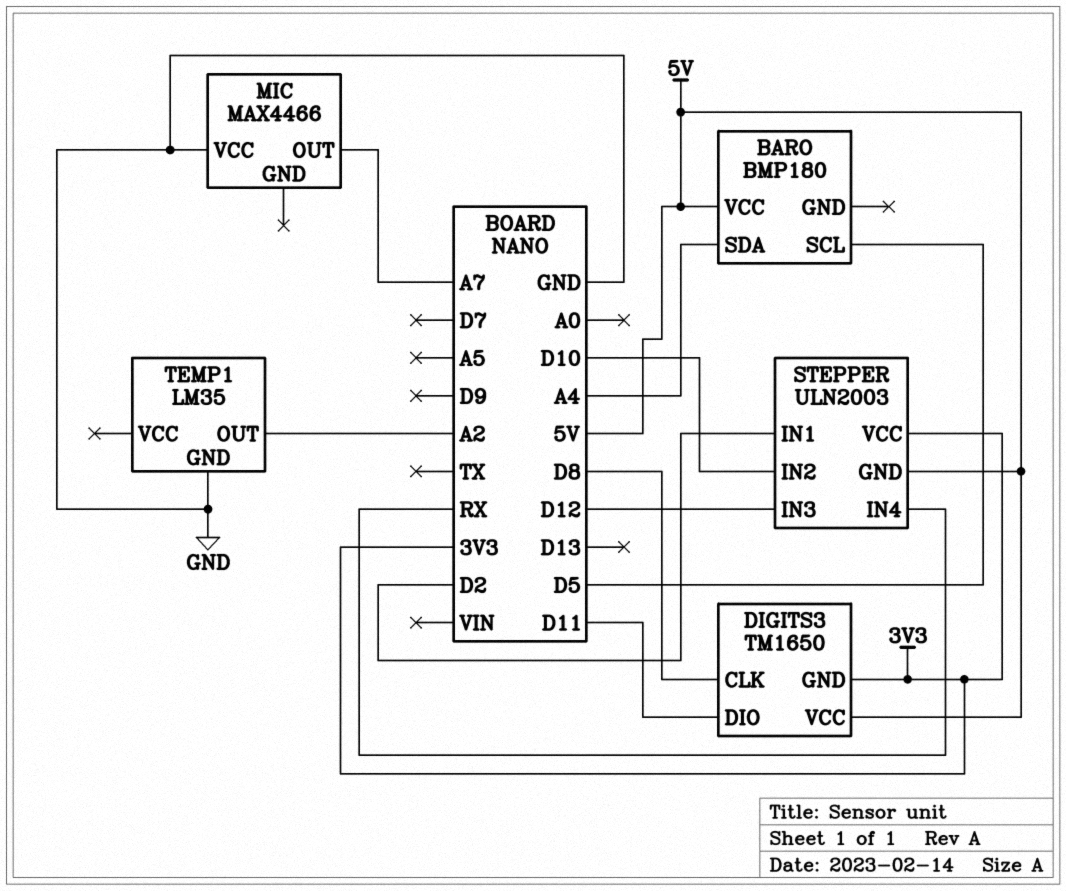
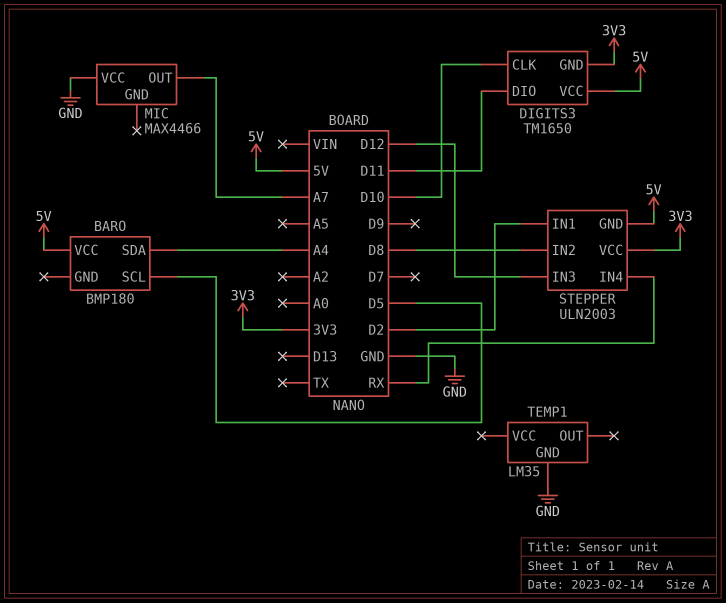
DIGITS3 pin CLK: D8 -> D10
STEPPER pin IN2: D10 -> D8
TEMP1 pin OUT: A2 -> none

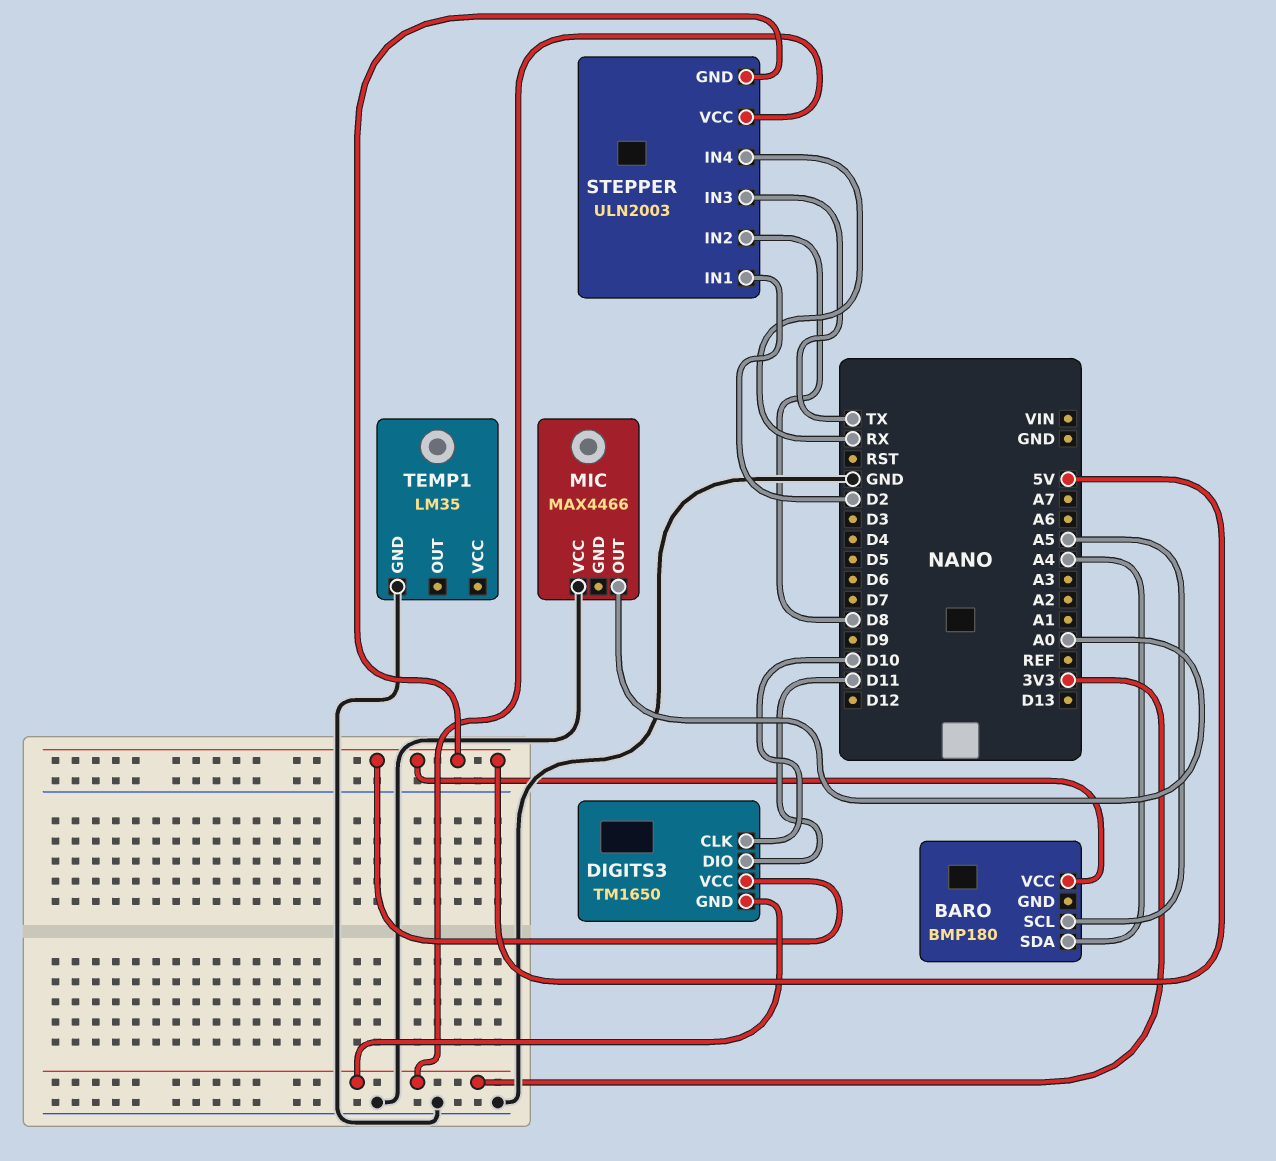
BARO pin SCL: D5 -> A5
MIC pin OUT: A7 -> A0
STEPPER pin IN3: D12 -> TX

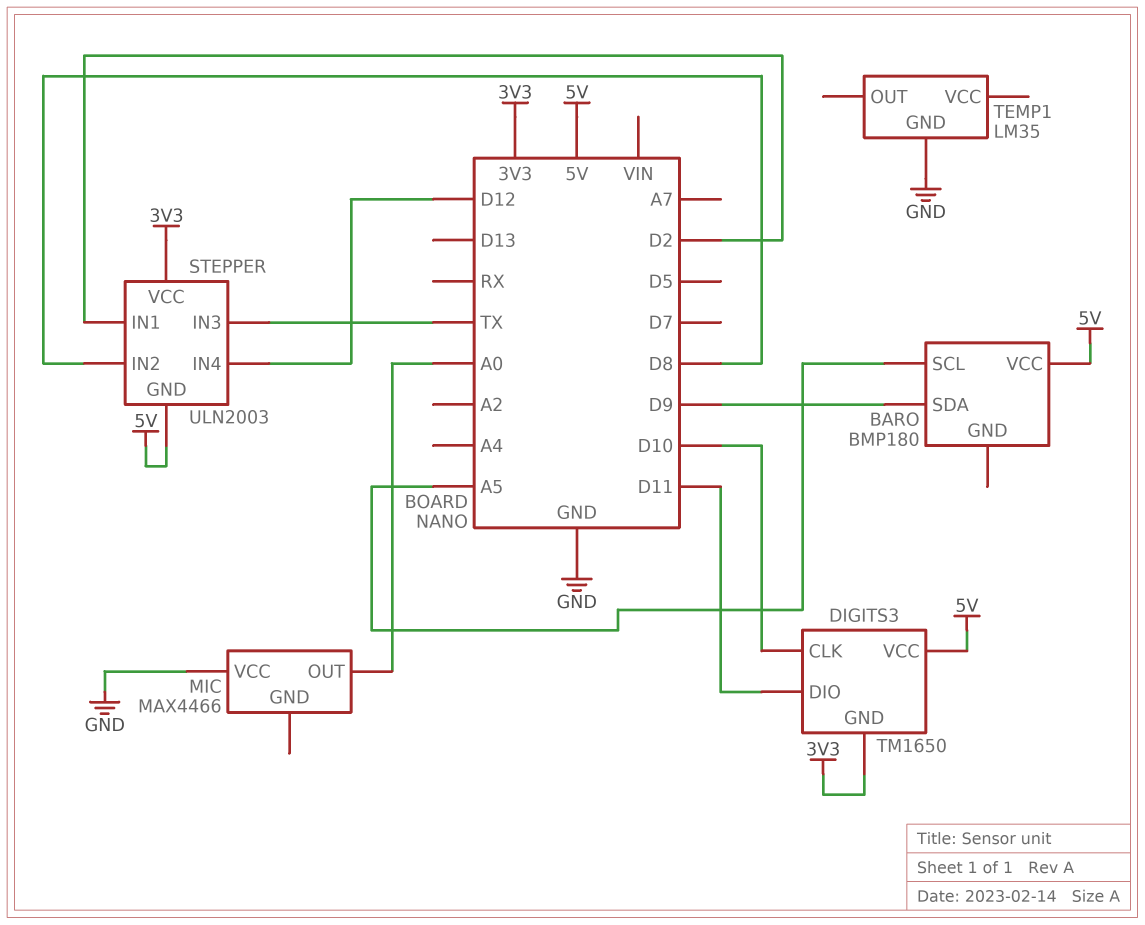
BARO pin SDA: A4 -> D9
STEPPER pin IN4: RX -> D12

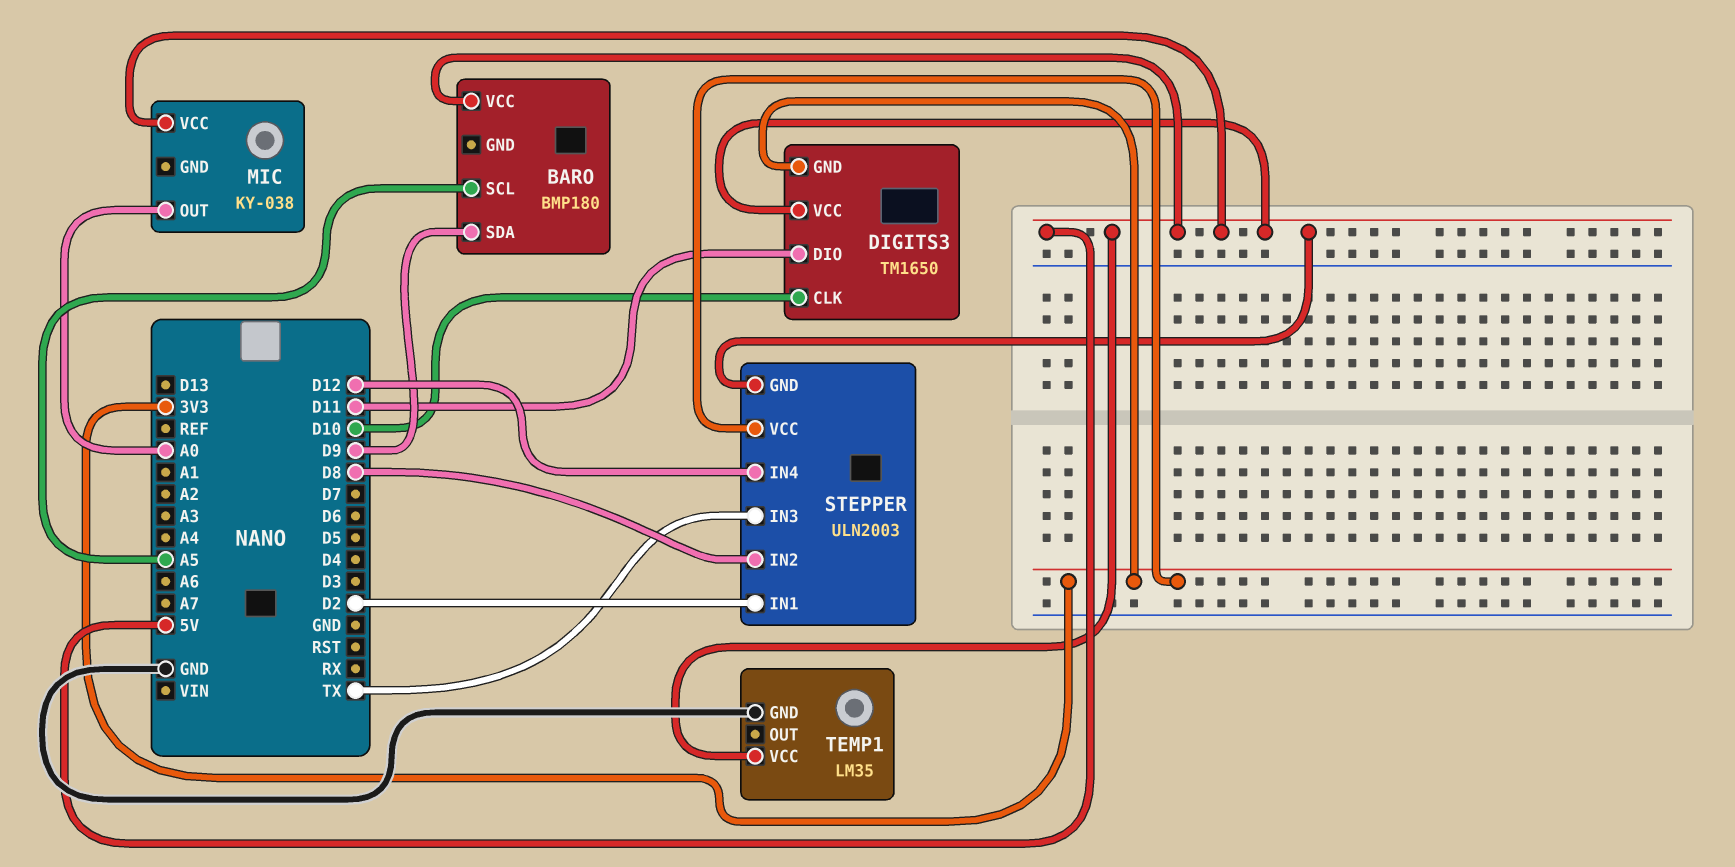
MIC: MAX4466 -> KY-038
MIC pin VCC: GND -> 5V
TEMP1 pin VCC: none -> 5V

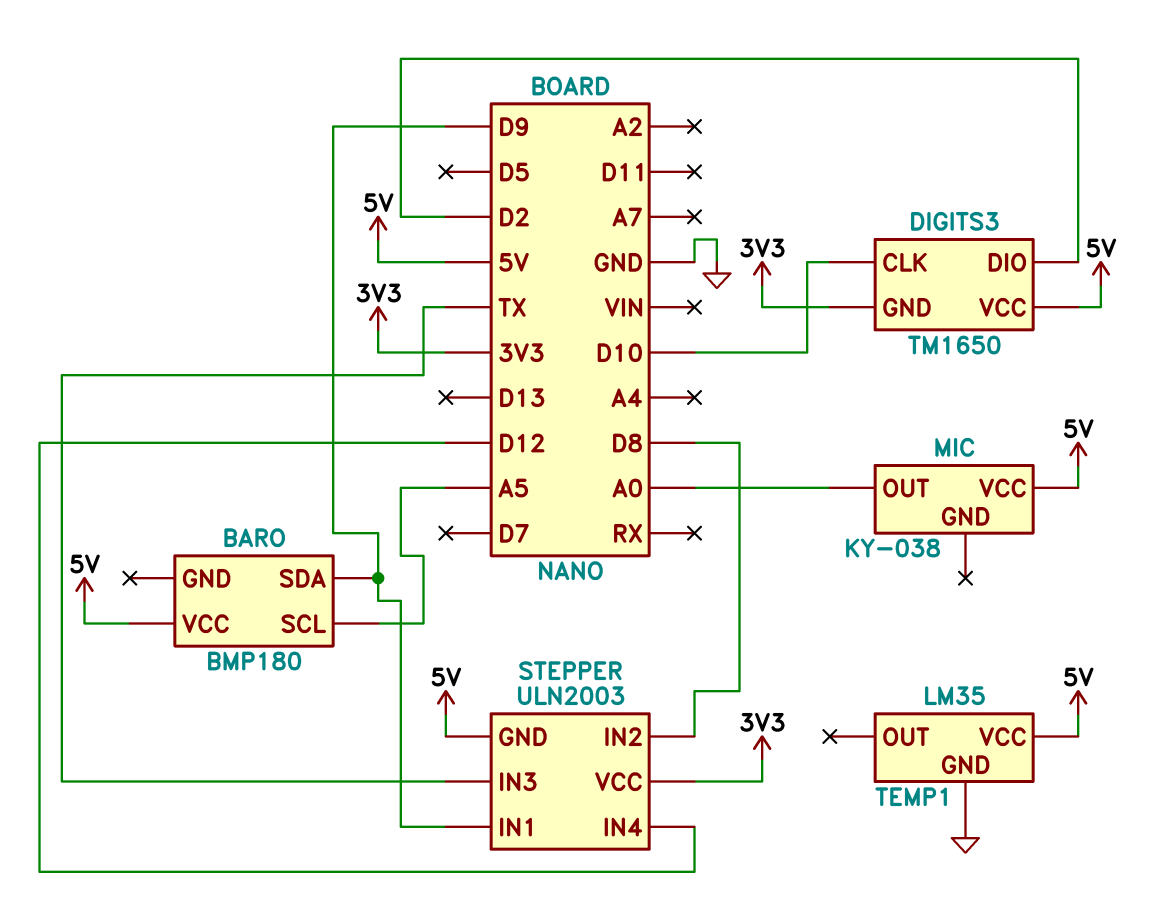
DIGITS3 pin DIO: D11 -> D2
STEPPER pin IN1: D2 -> D9

